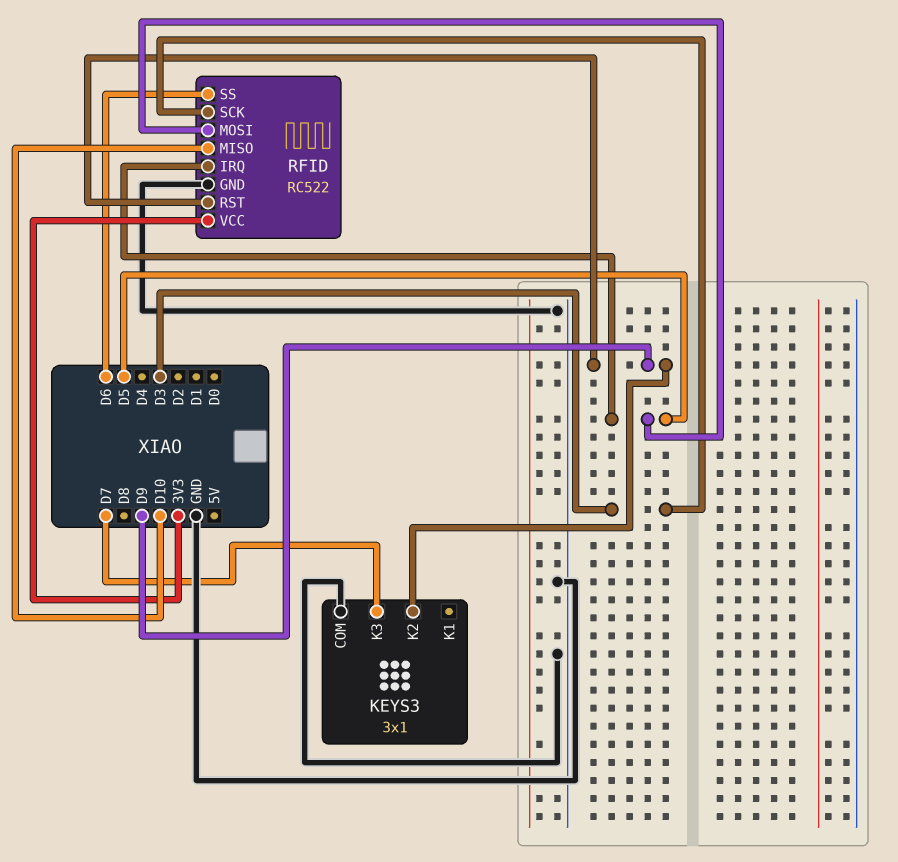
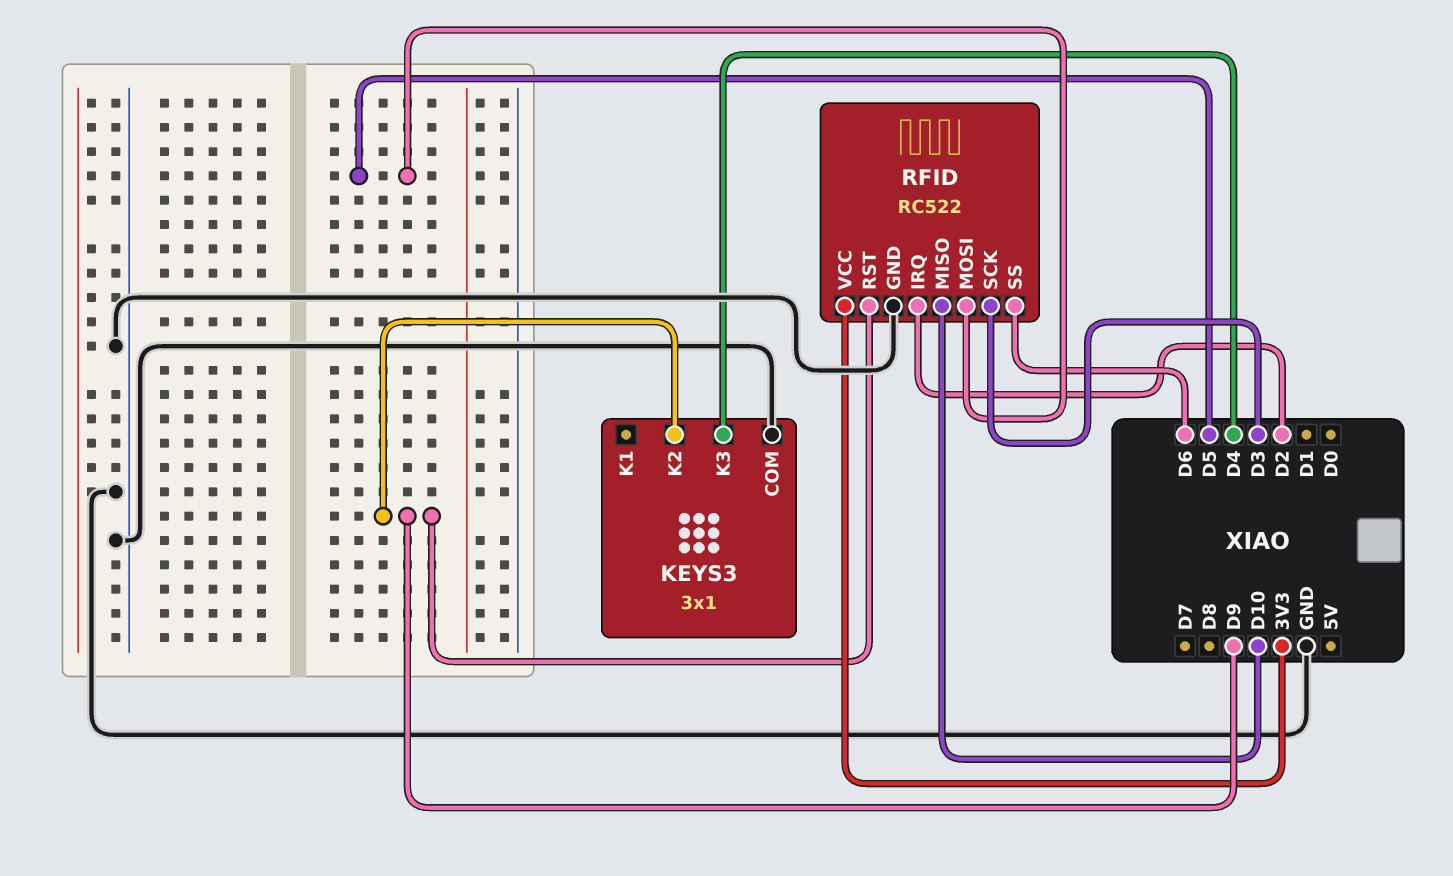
KEYS3 pin K3: D7 -> D4
RFID pin IRQ: D5 -> D2

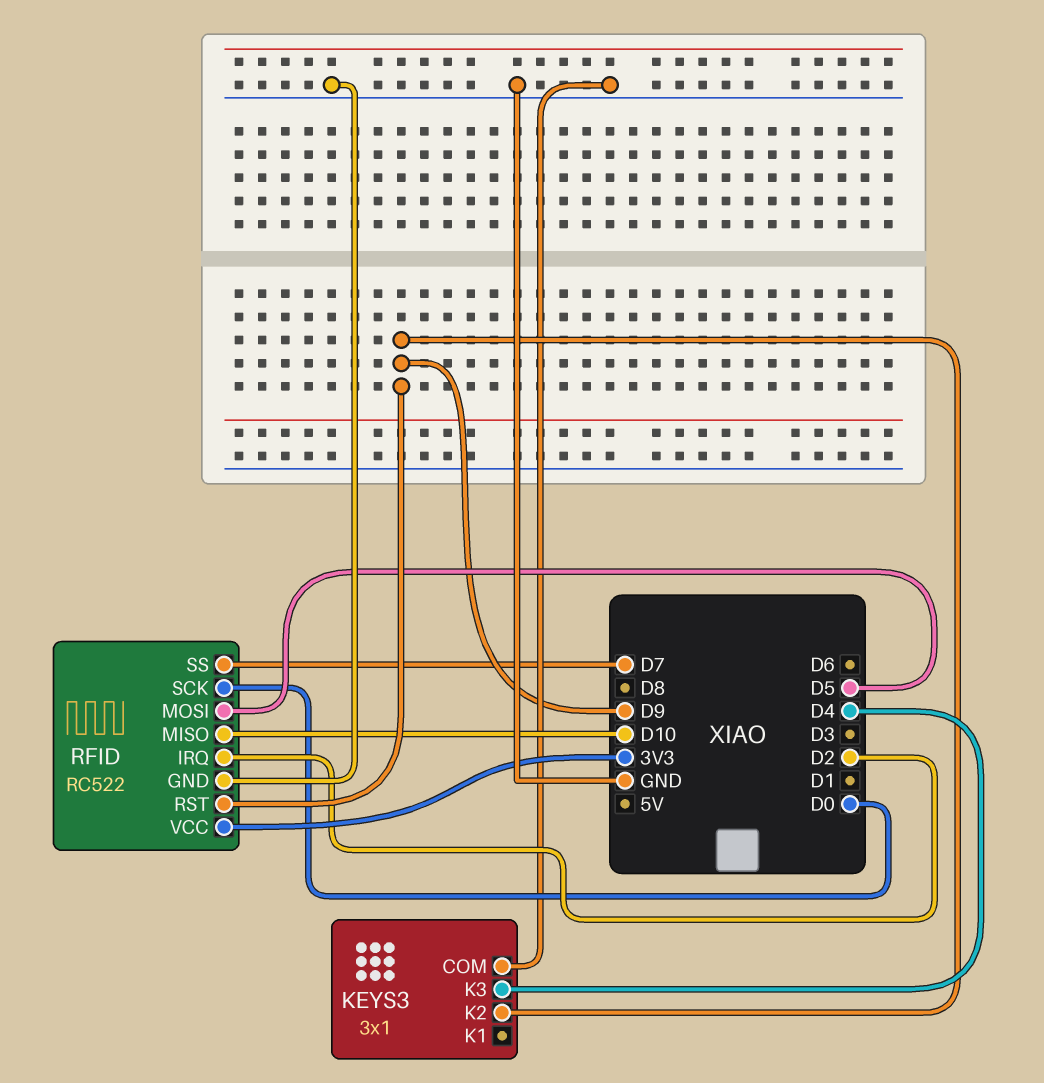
RFID pin SCK: D3 -> D0
RFID pin SS: D6 -> D7

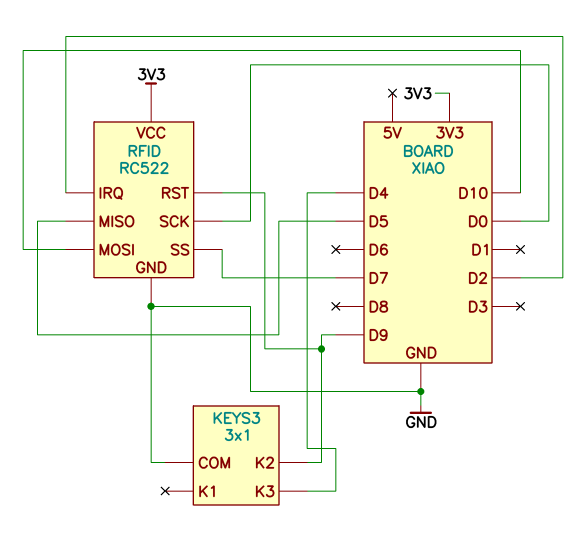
RFID pin MISO: D10 -> D5
RFID pin MOSI: D5 -> D10

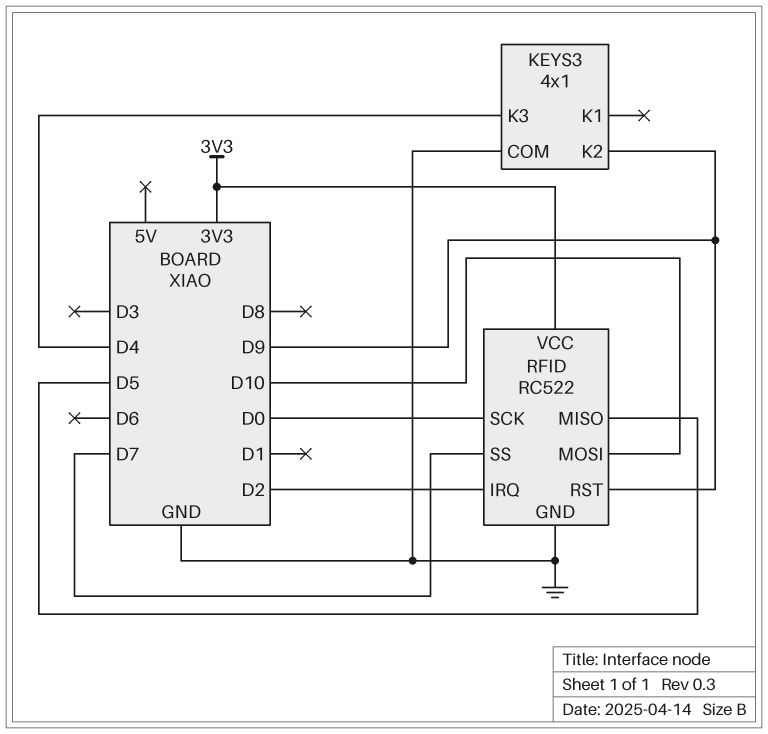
KEYS3: 3x1 -> 4x1

